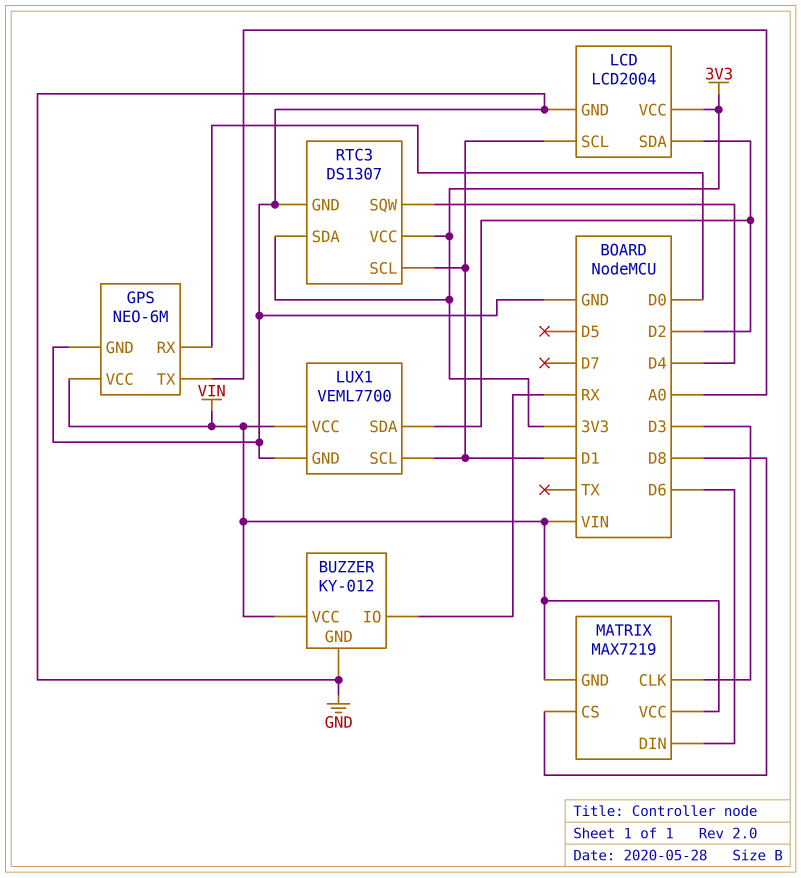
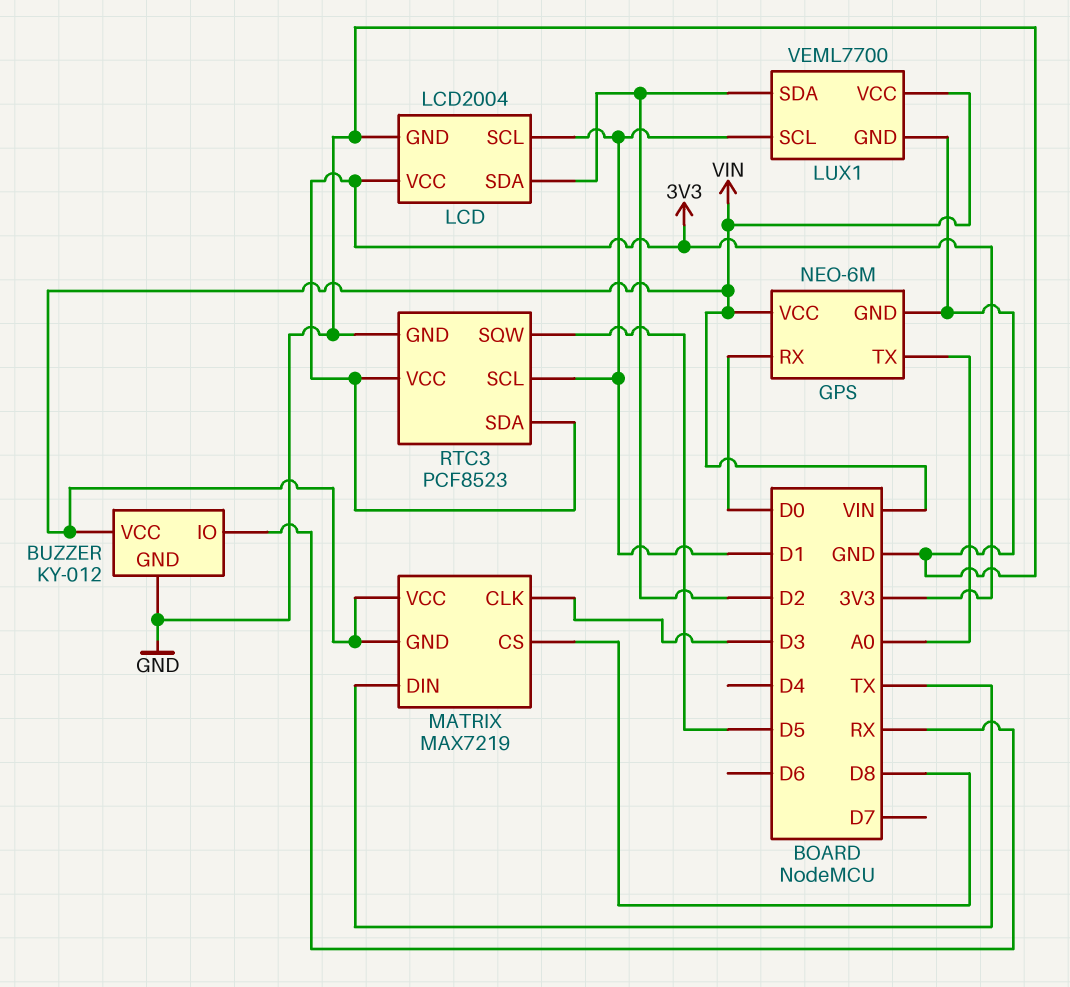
MATRIX pin DIN: D6 -> TX
RTC3: DS1307 -> PCF8523
RTC3 pin SQW: D4 -> D5

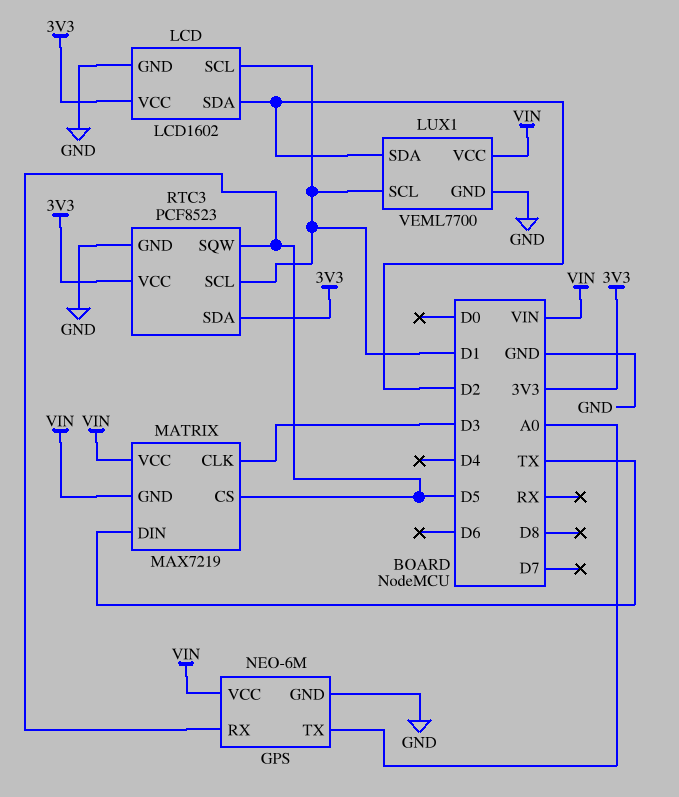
BUZZER: KY-012 -> none
BUZZER pin GND: GND -> none
BUZZER pin IO: RX -> none
BUZZER pin VCC: VIN -> none
GPS pin RX: D0 -> D5
LCD: LCD2004 -> LCD1602
MATRIX pin CS: D8 -> D5

